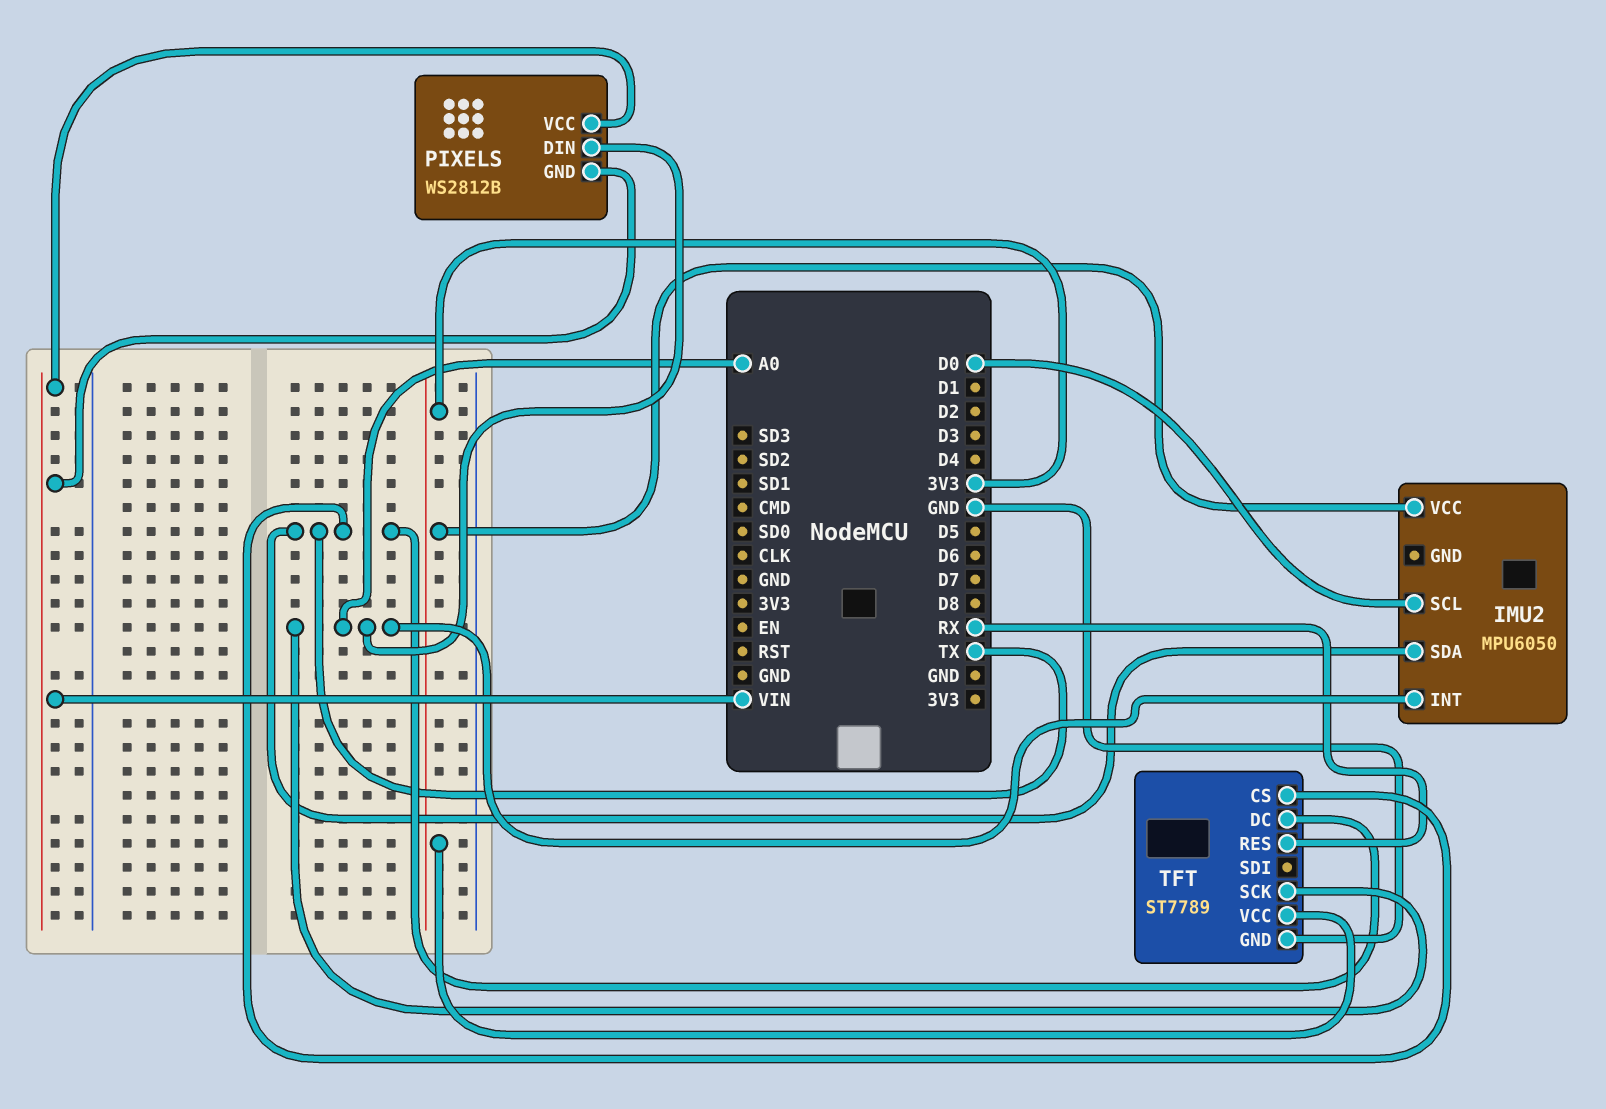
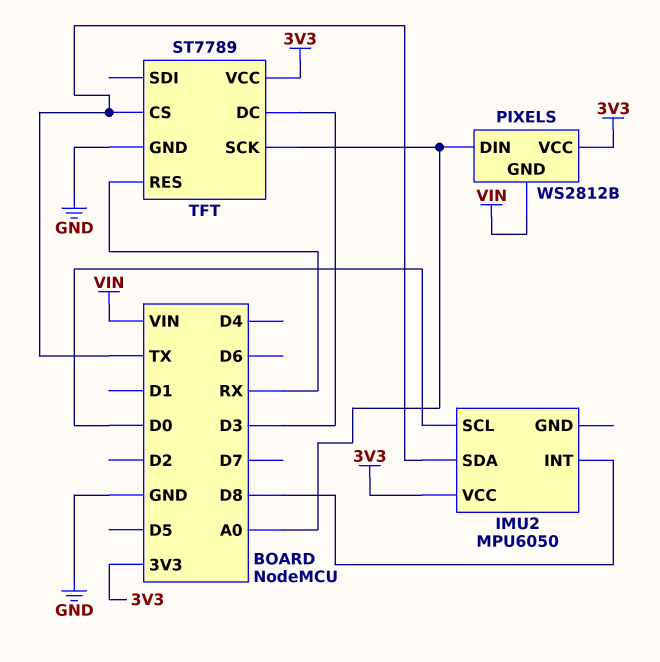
IMU2 pin INT: A0 -> D8
PIXELS pin VCC: VIN -> 3V3
TFT pin DC: TX -> D3

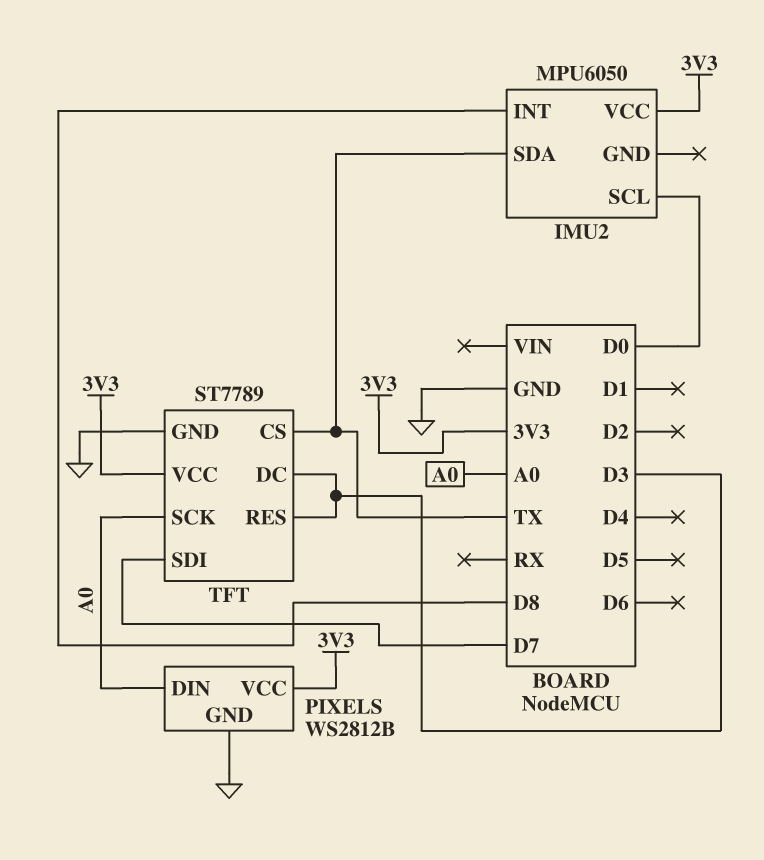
PIXELS pin GND: VIN -> GND
TFT pin RES: RX -> D3
TFT pin SDI: none -> D7

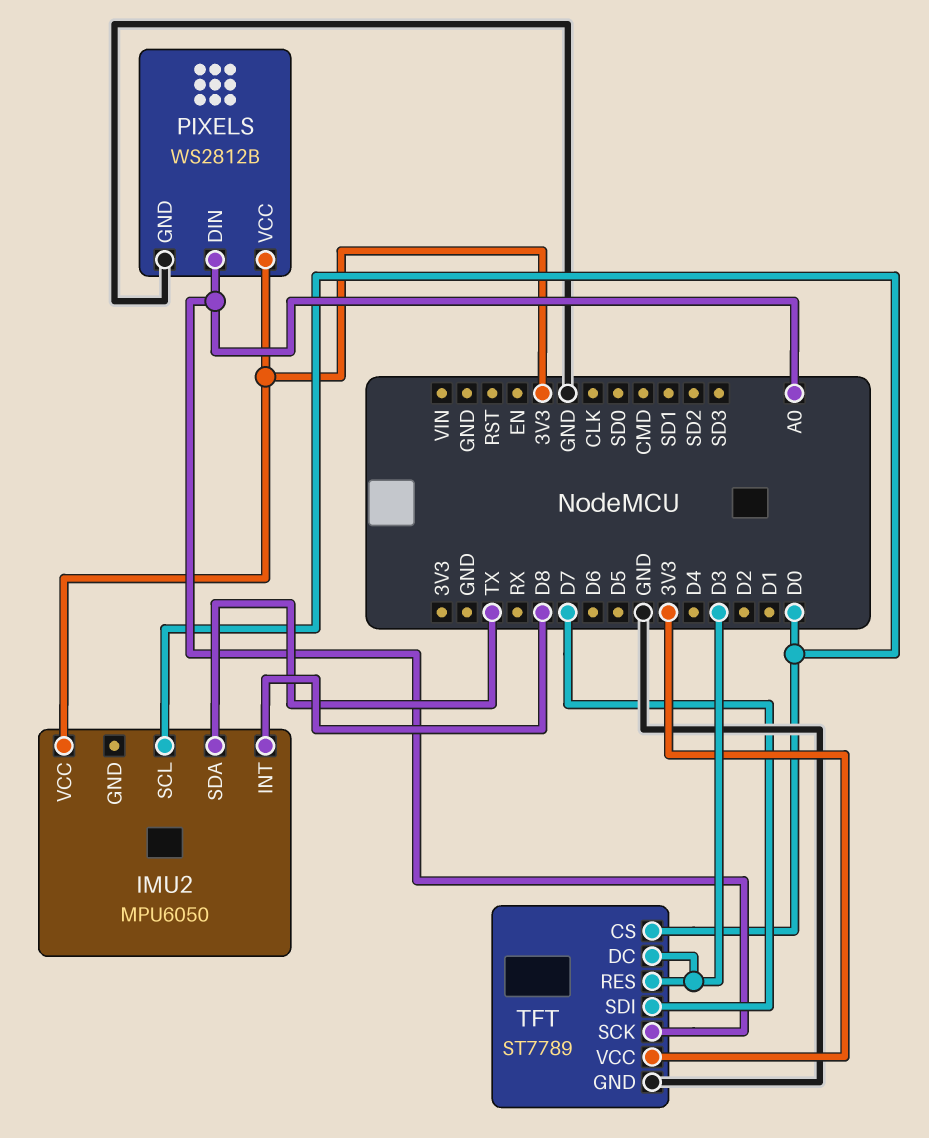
TFT pin CS: TX -> D0

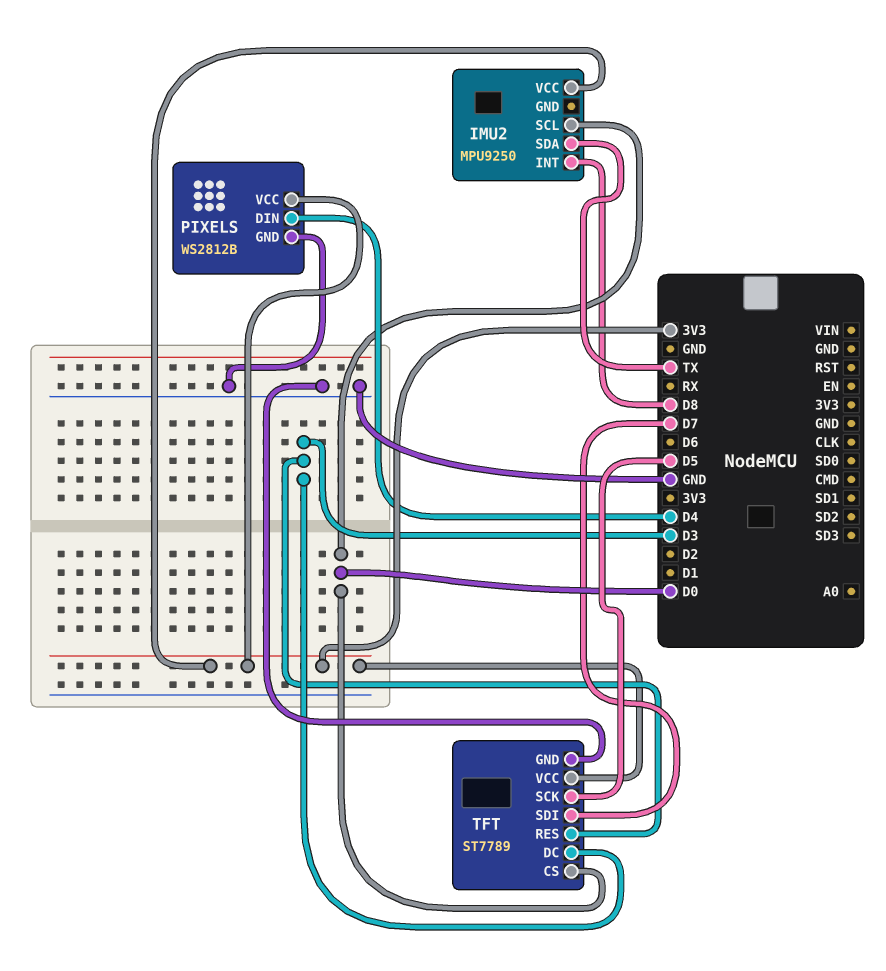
IMU2: MPU6050 -> MPU9250
PIXELS pin DIN: A0 -> D4
TFT pin SCK: A0 -> D5

